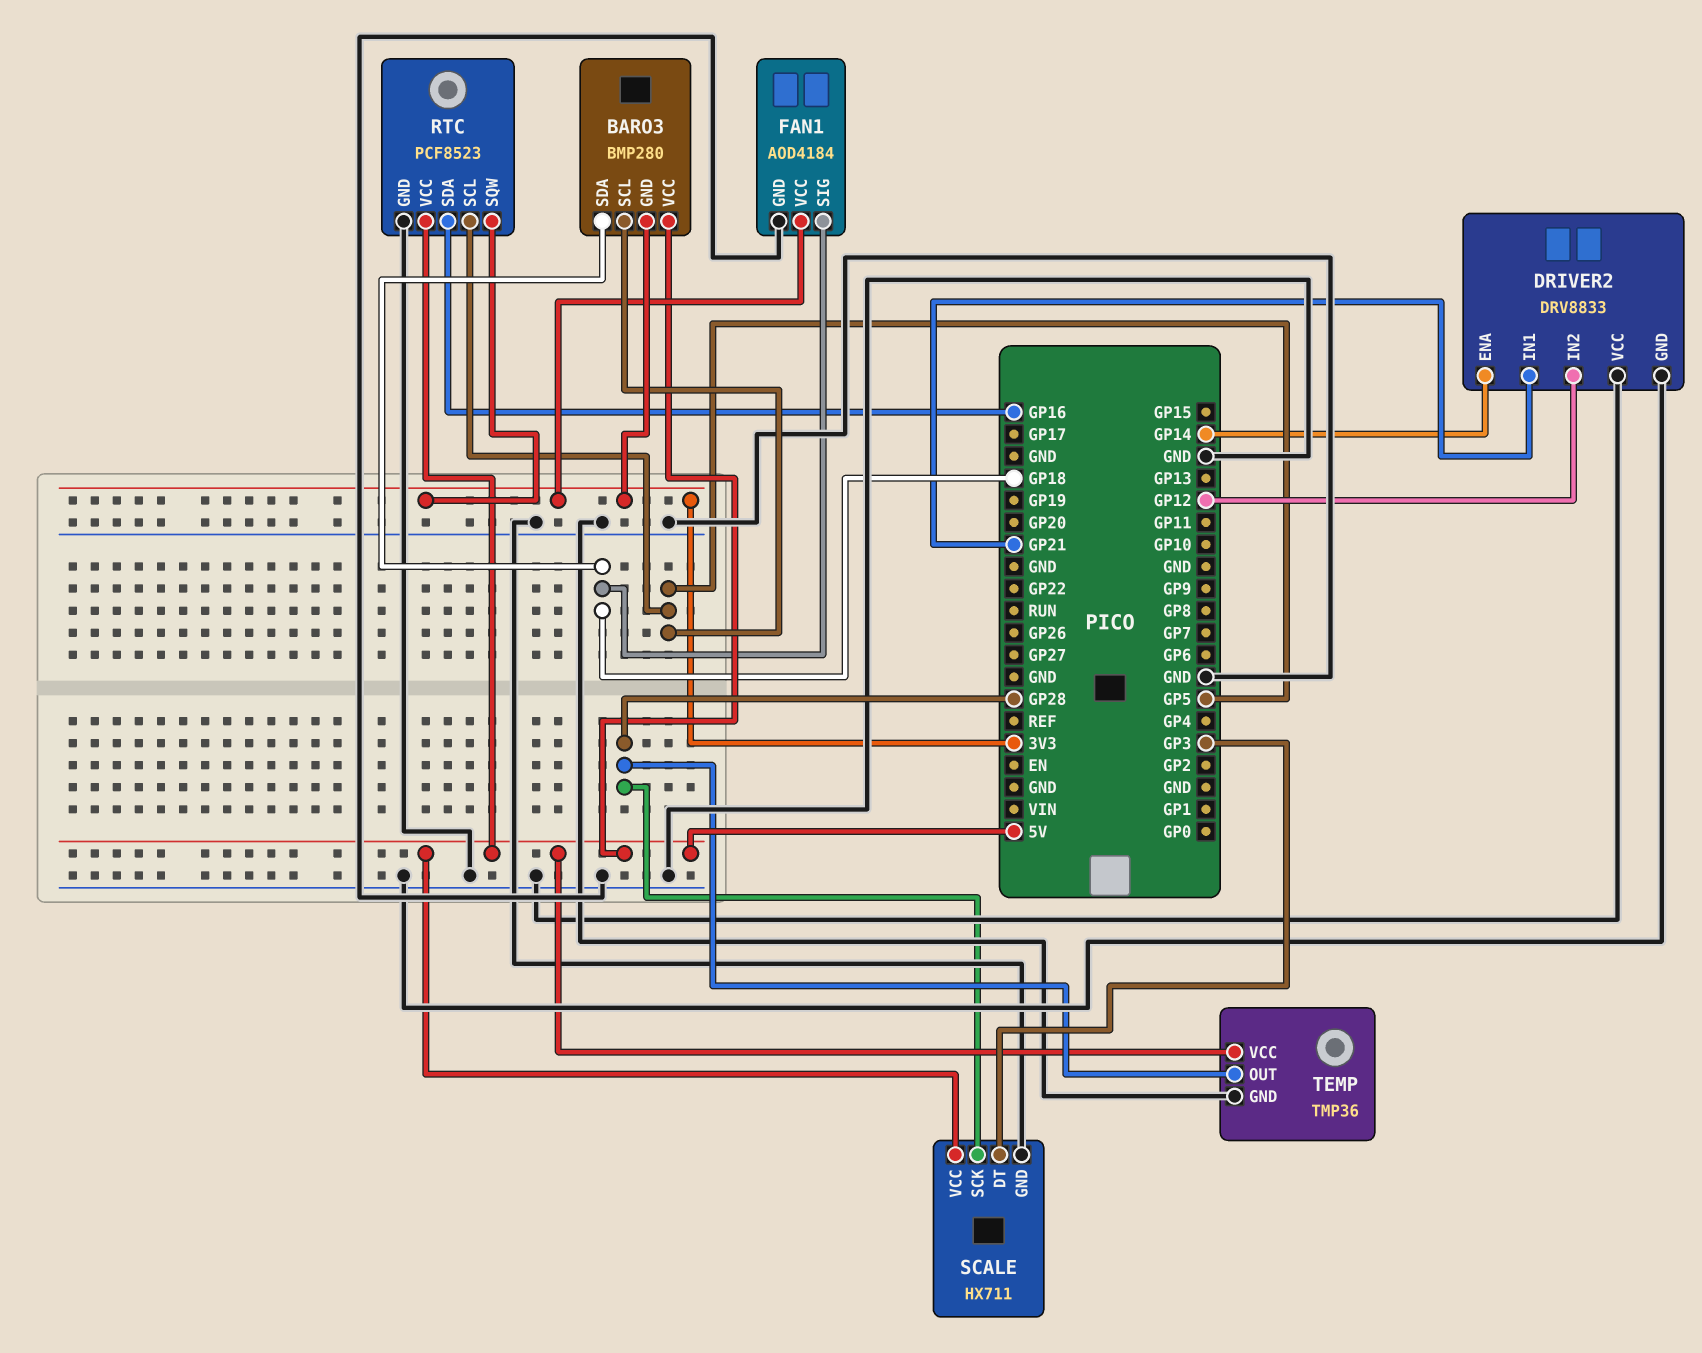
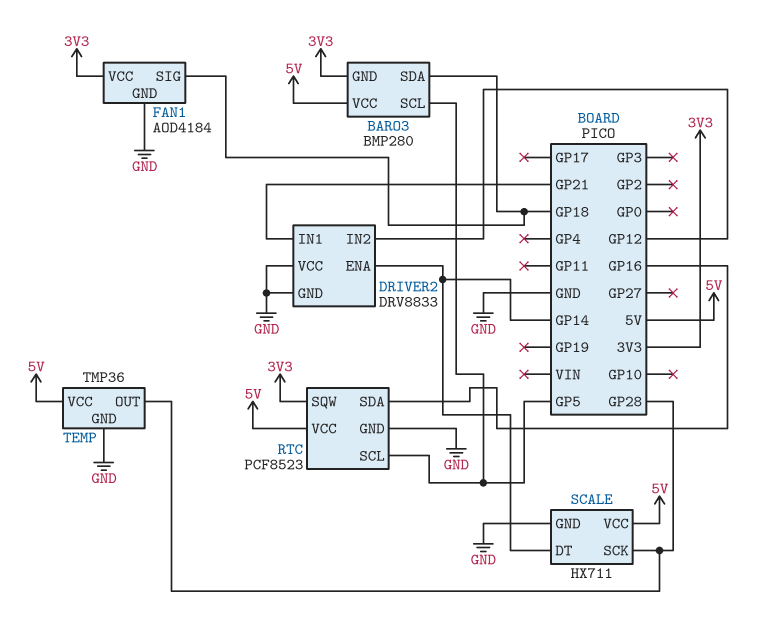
SCALE pin DT: GP3 -> GP14

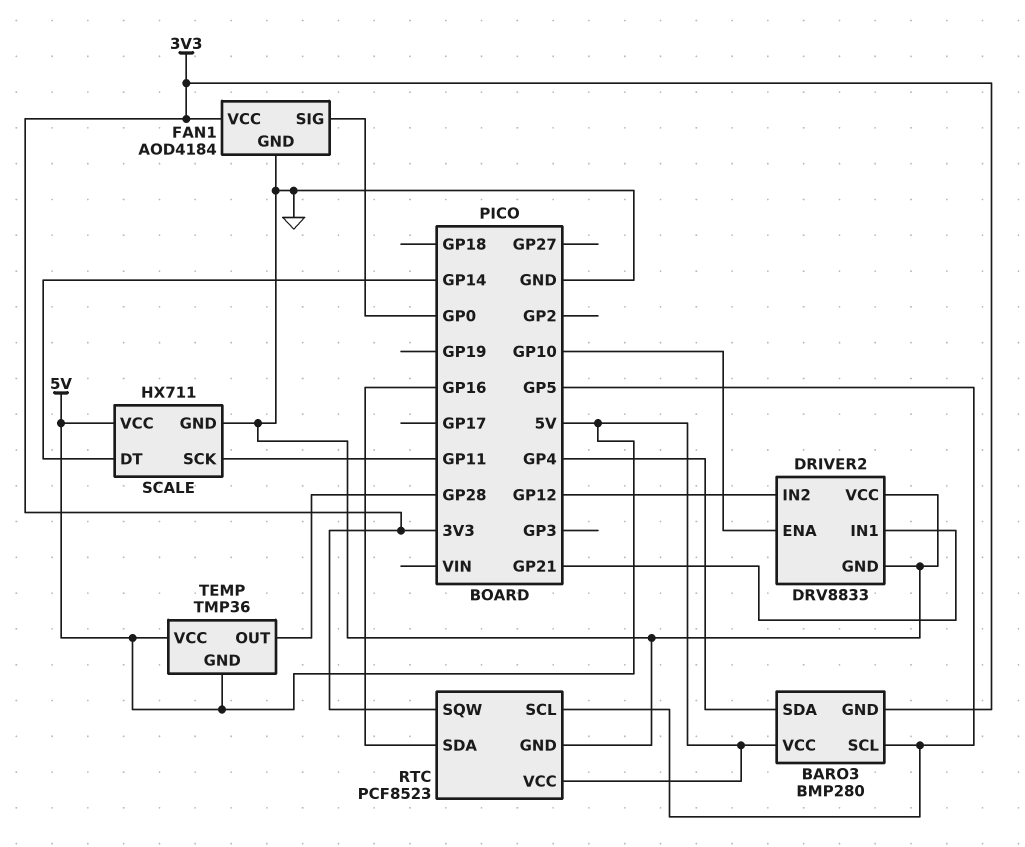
BARO3 pin SDA: GP18 -> GP4
DRIVER2 pin ENA: GP14 -> GP10
FAN1 pin SIG: GP18 -> GP0
SCALE pin SCK: GP28 -> GP11
TEMP pin GND: GND -> 5V

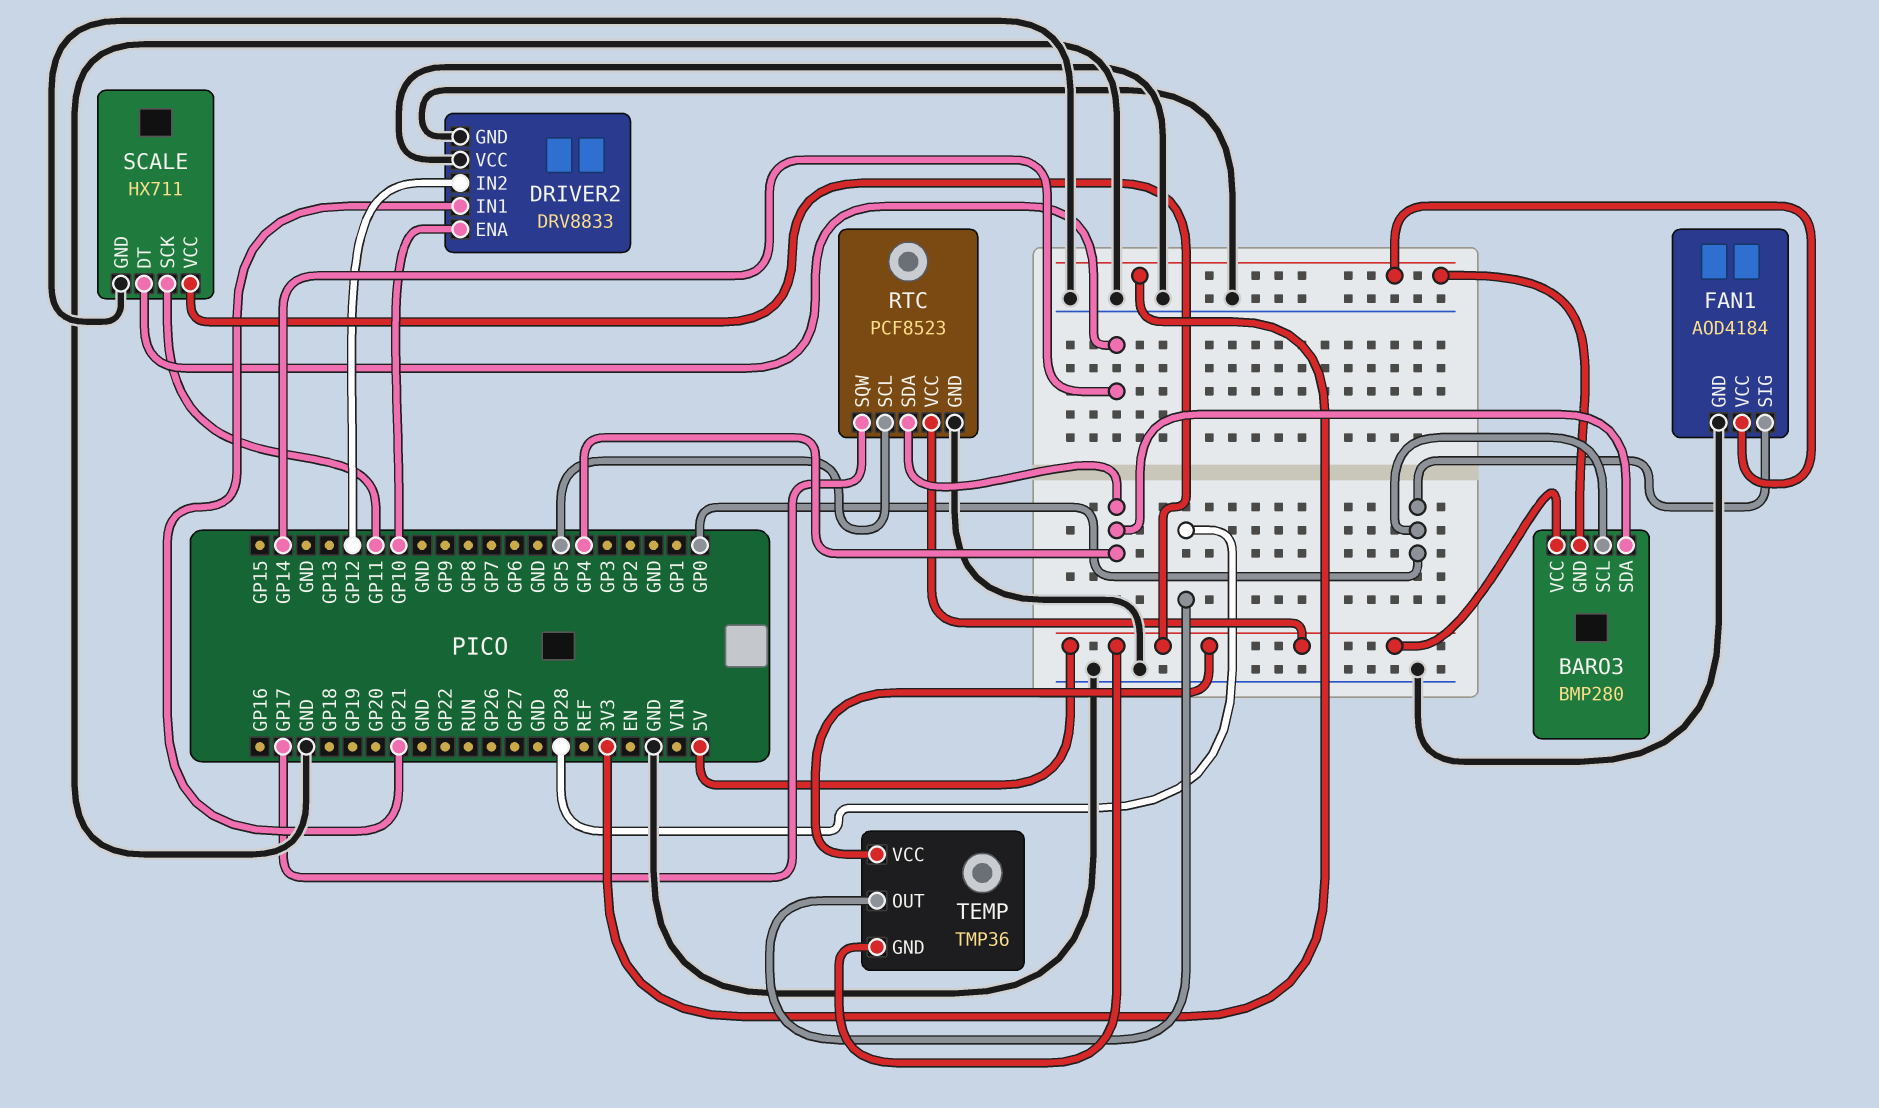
BARO3 pin SCL: GP5 -> GP0
RTC pin SDA: GP16 -> GP4
RTC pin SQW: 3V3 -> GP17

